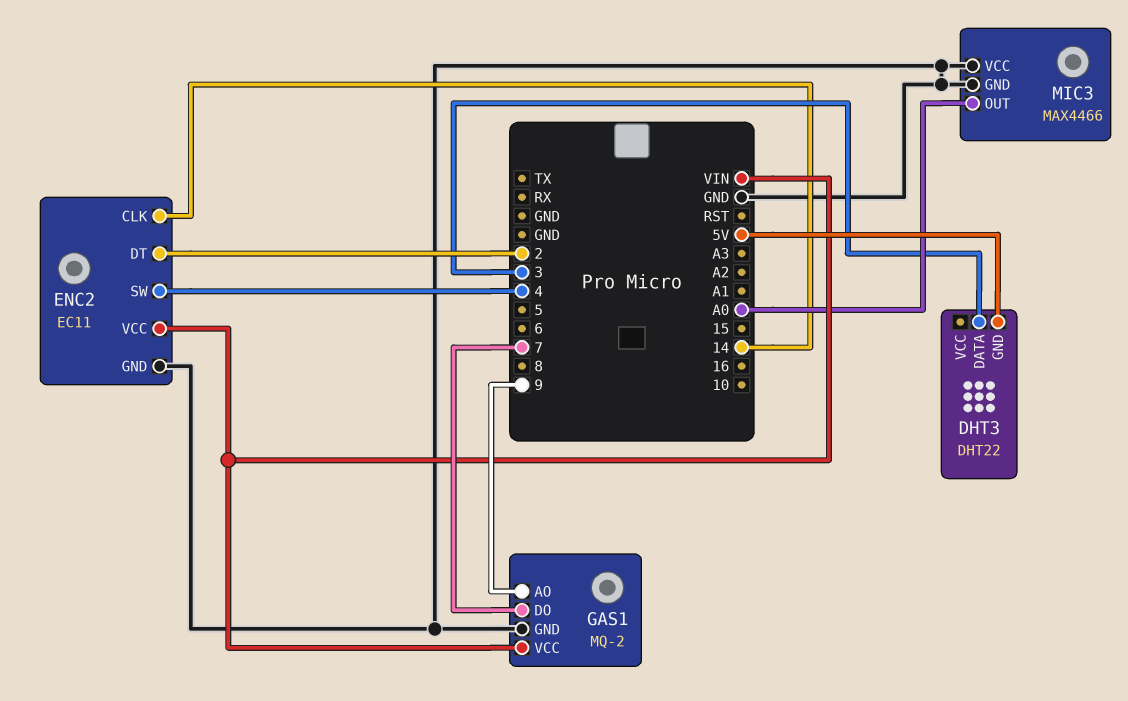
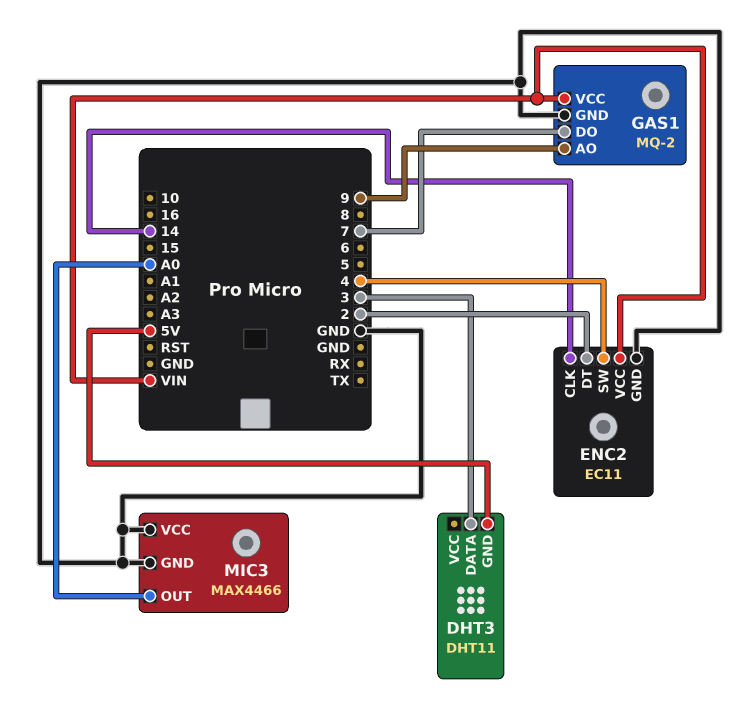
DHT3: DHT22 -> DHT11

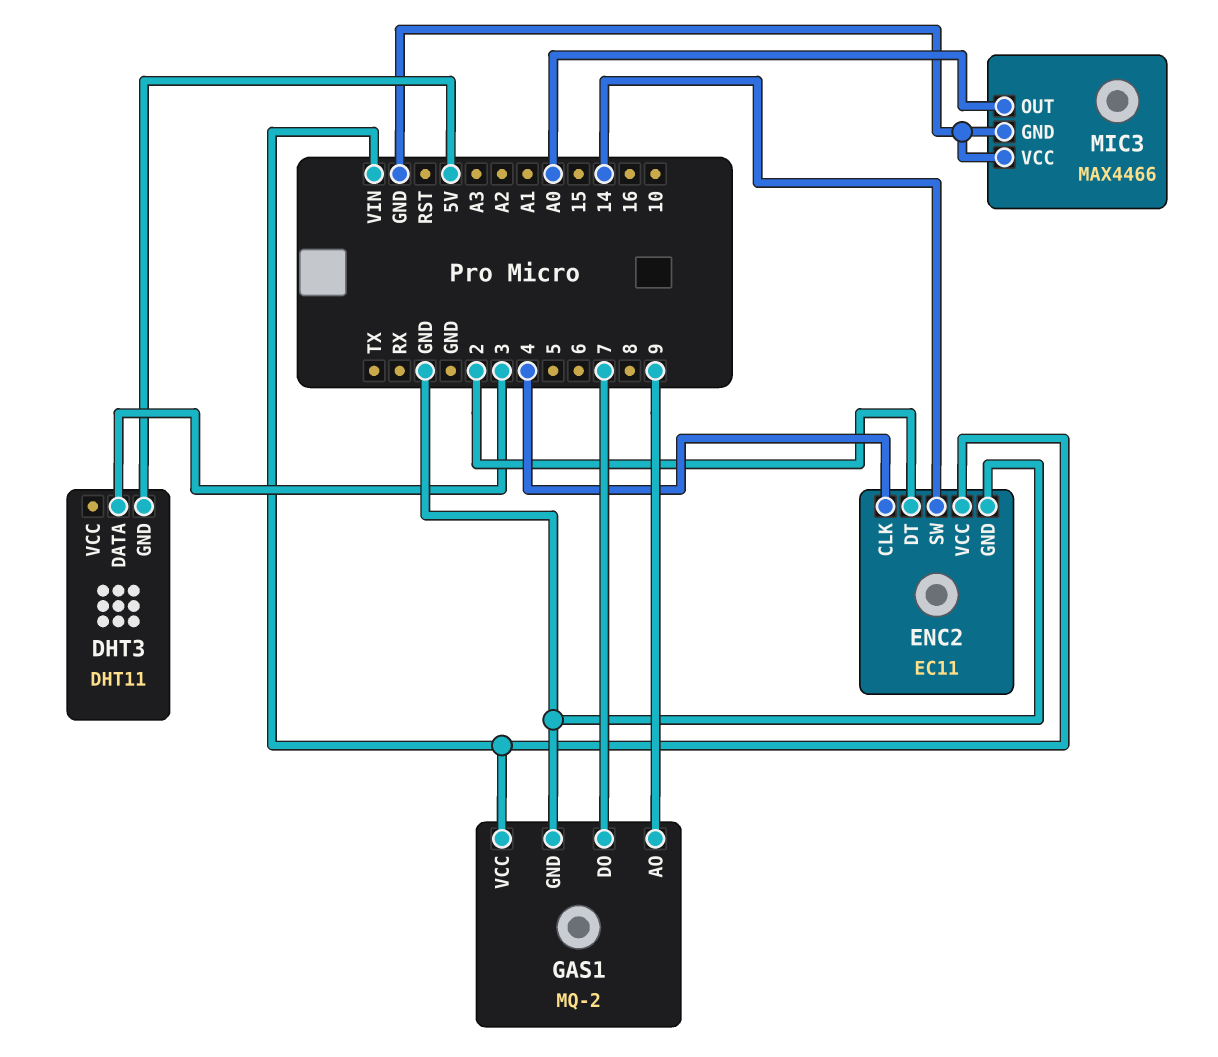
ENC2 pin CLK: 14 -> 4
ENC2 pin SW: 4 -> 14

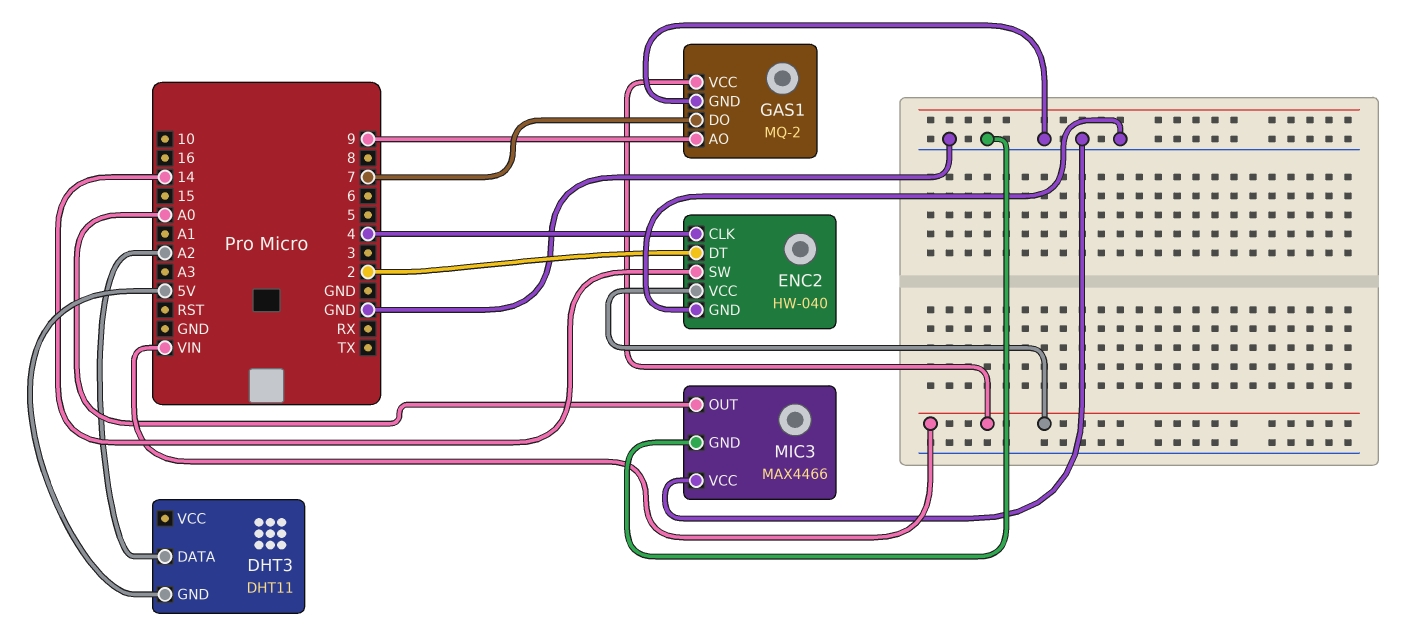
DHT3 pin DATA: 3 -> A2
ENC2: EC11 -> HW-040

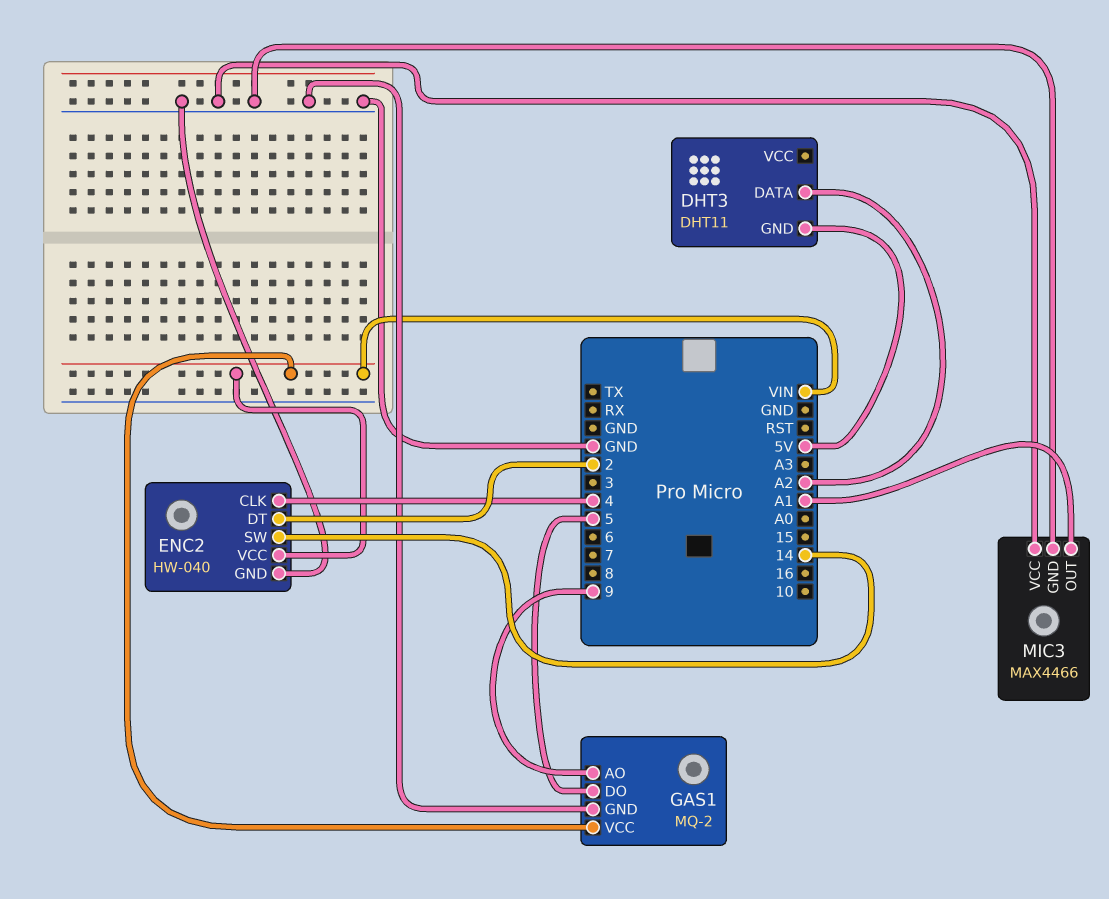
GAS1 pin DO: 7 -> 5
MIC3 pin OUT: A0 -> A1

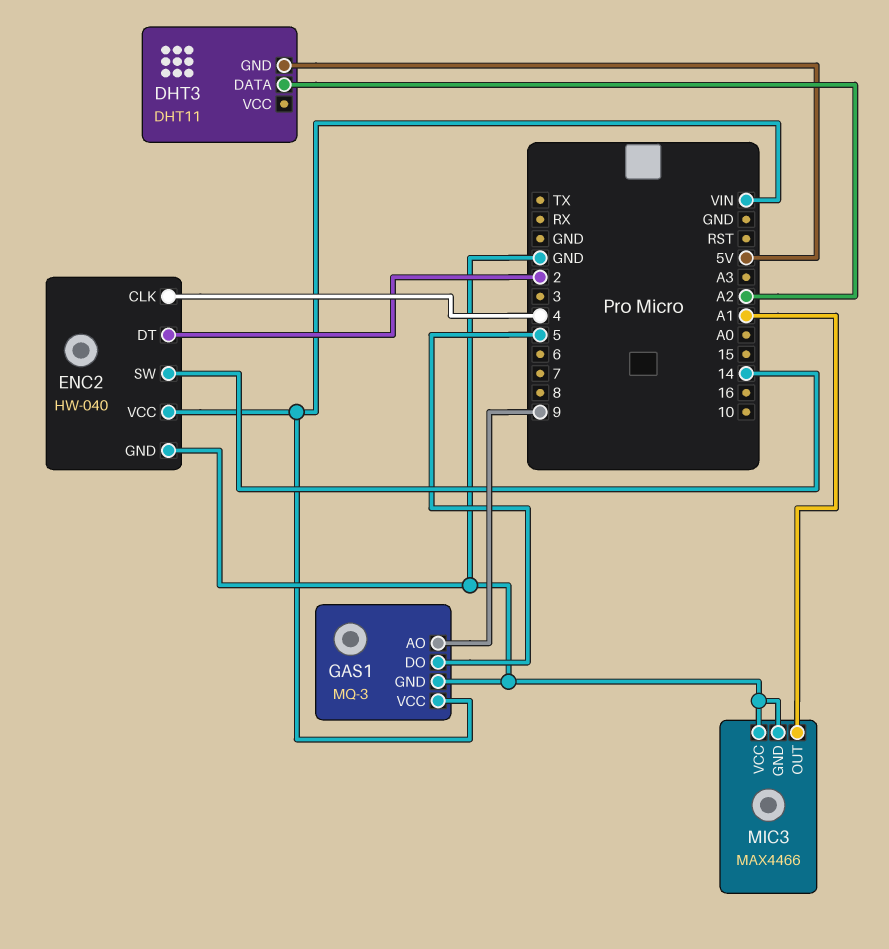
GAS1: MQ-2 -> MQ-3

